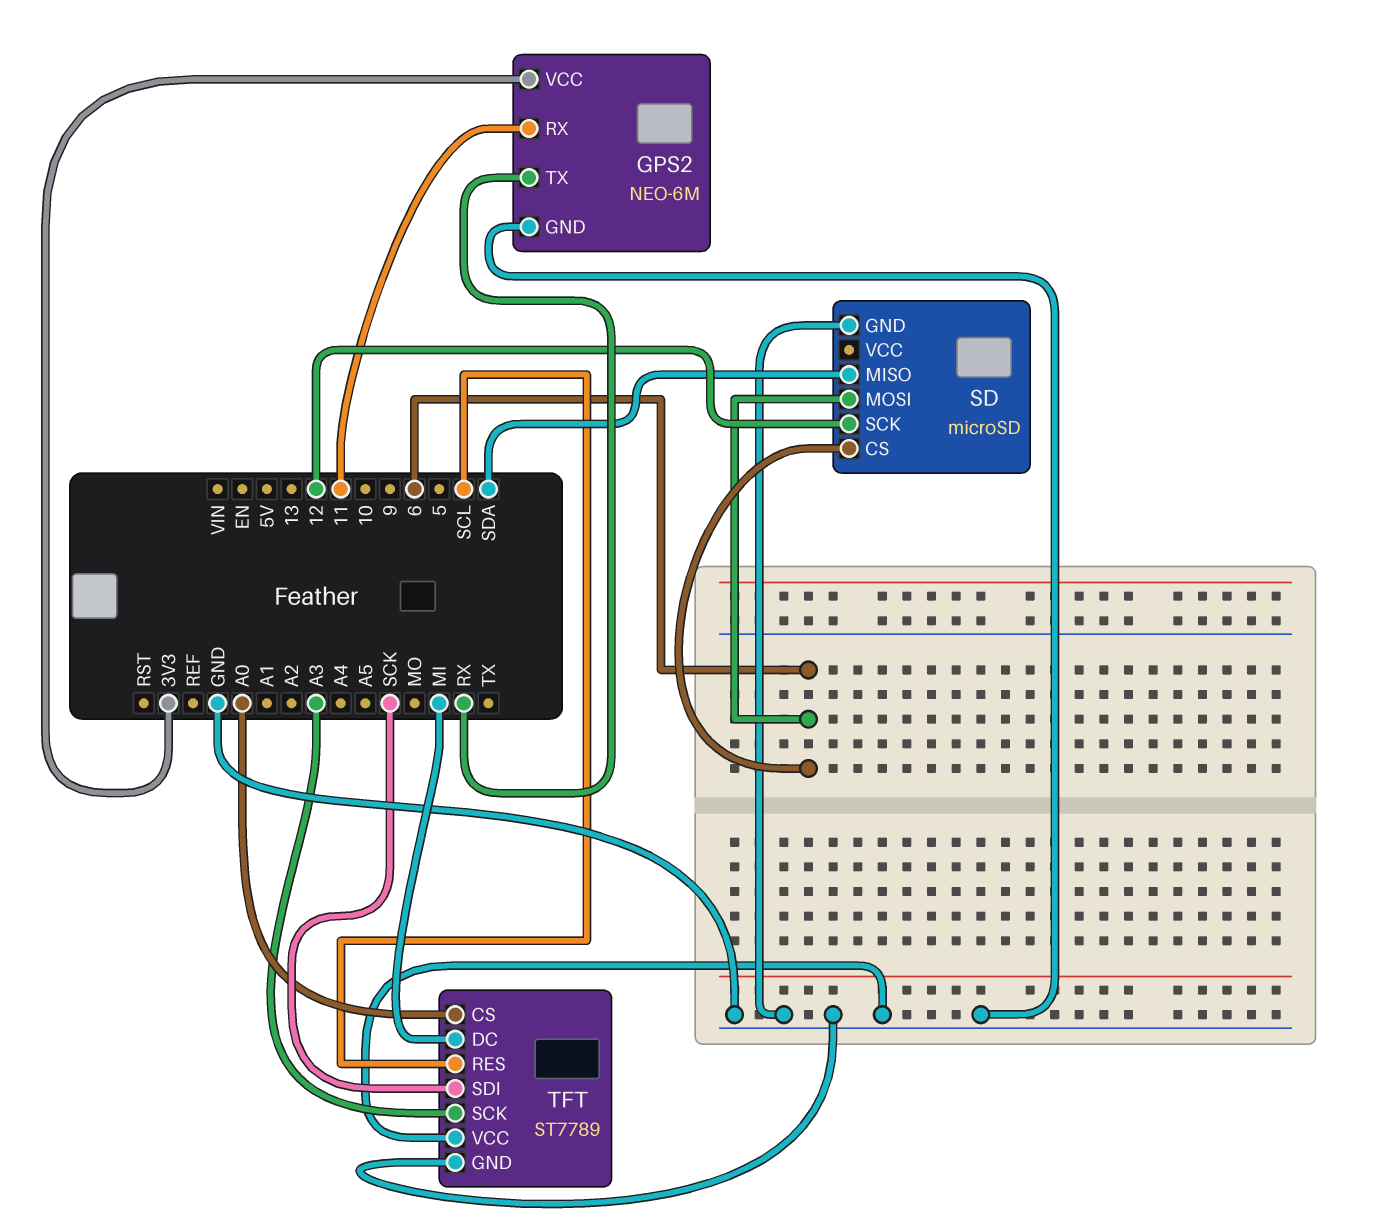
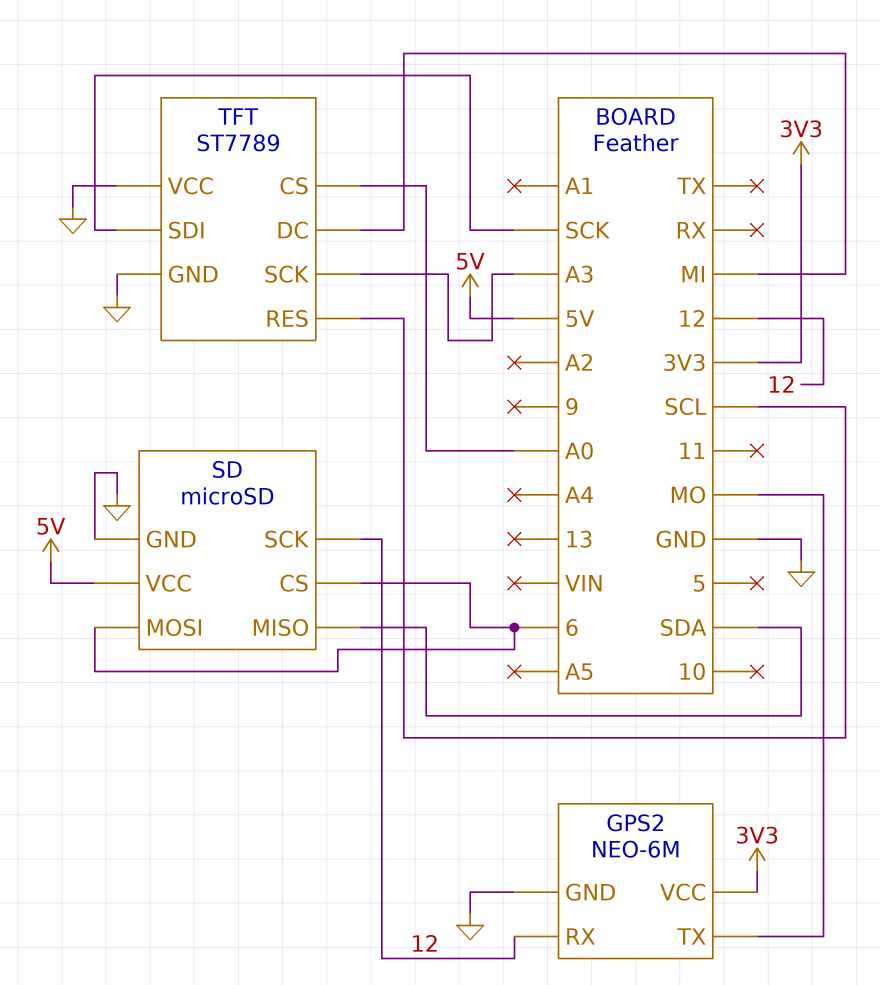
GPS2 pin RX: 11 -> 12
GPS2 pin TX: RX -> MO
SD pin VCC: none -> 5V

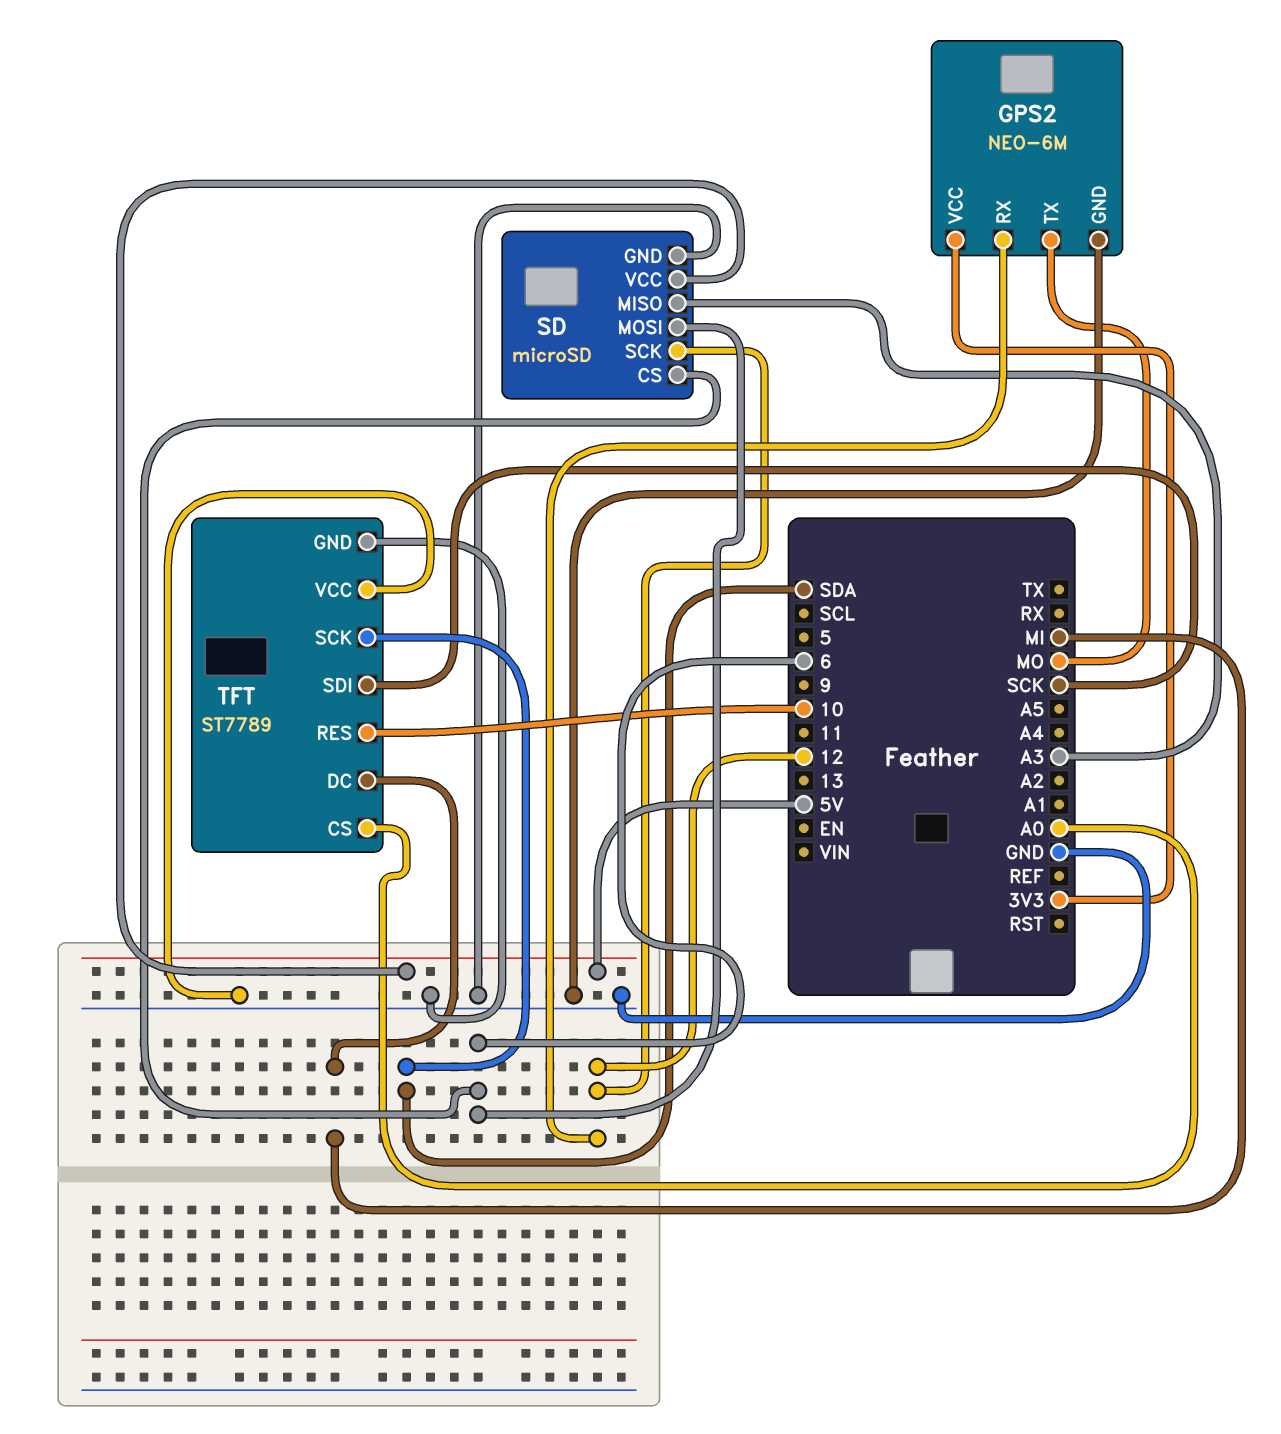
SD pin MISO: SDA -> A3
TFT pin RES: SCL -> 10
TFT pin SCK: A3 -> SDA

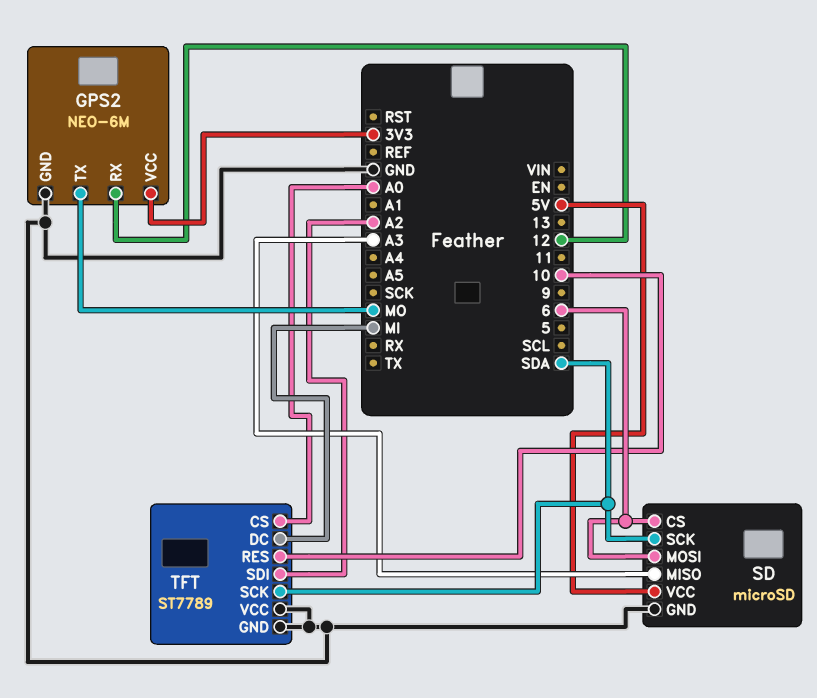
SD pin SCK: 12 -> SDA
TFT pin SDI: SCK -> A2

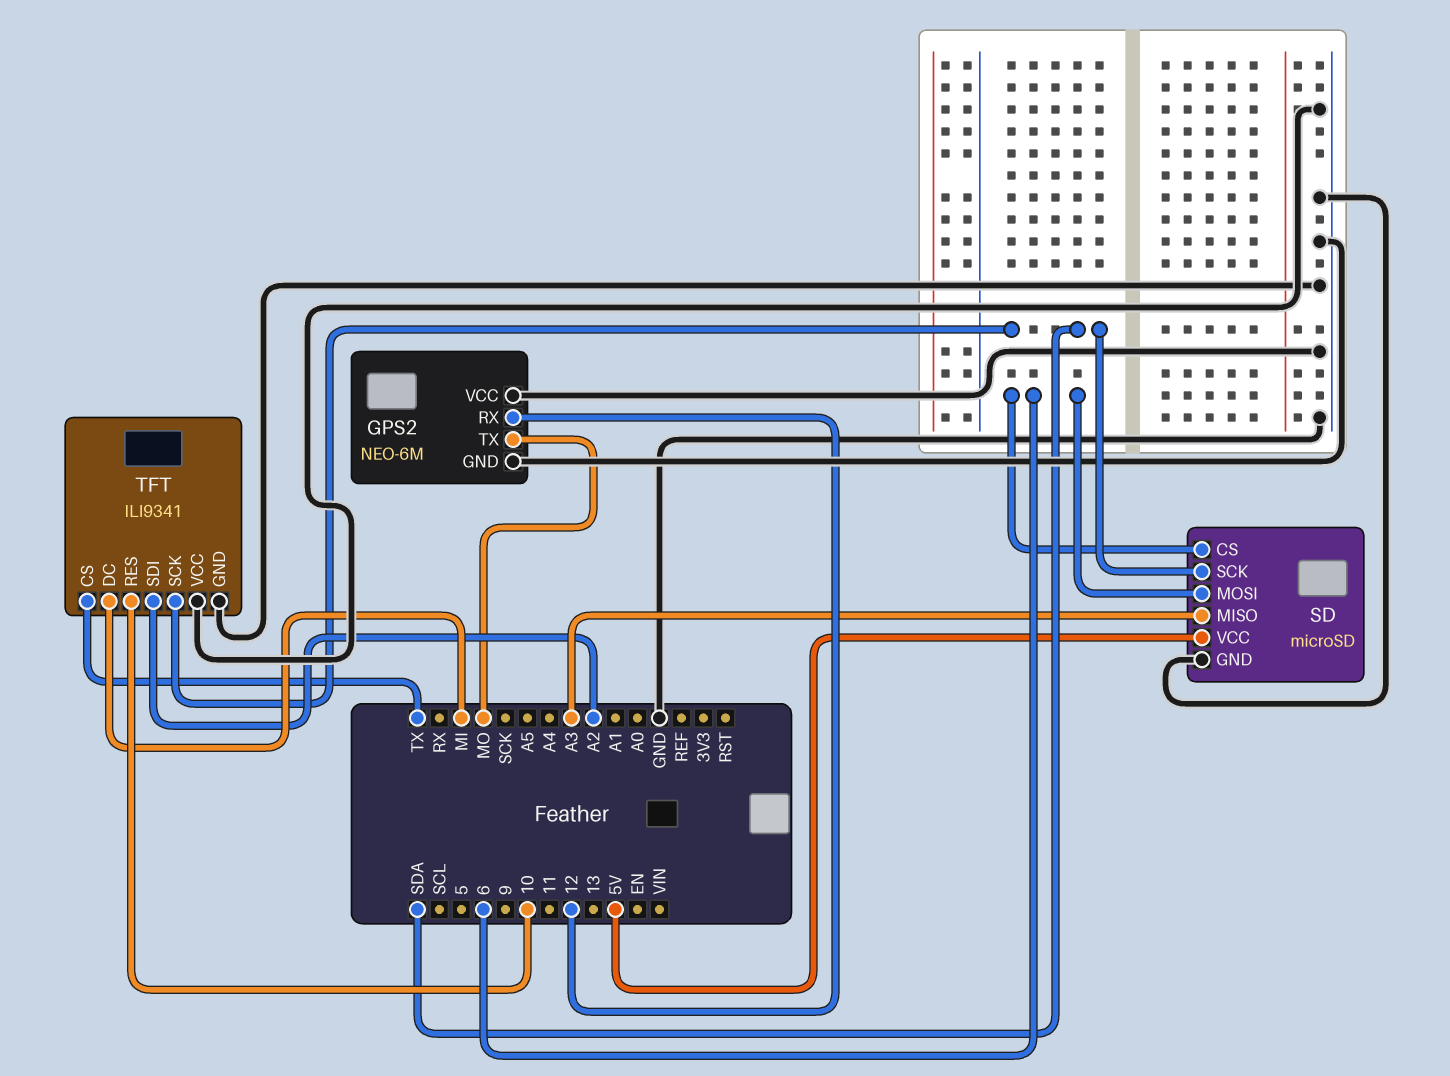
GPS2 pin VCC: 3V3 -> GND
TFT: ST7789 -> ILI9341
TFT pin CS: A0 -> TX

